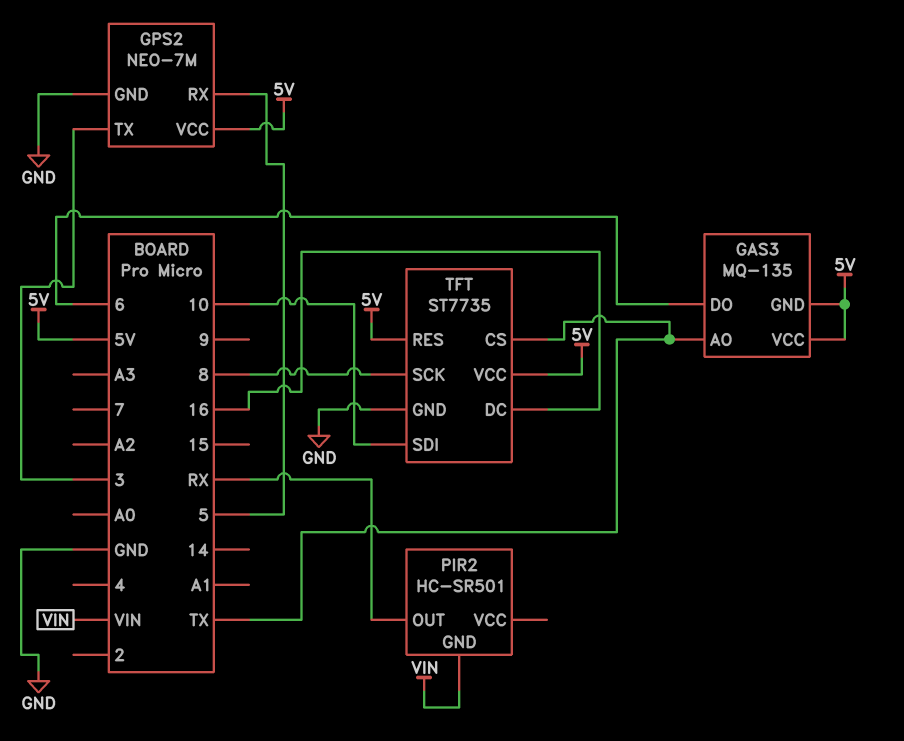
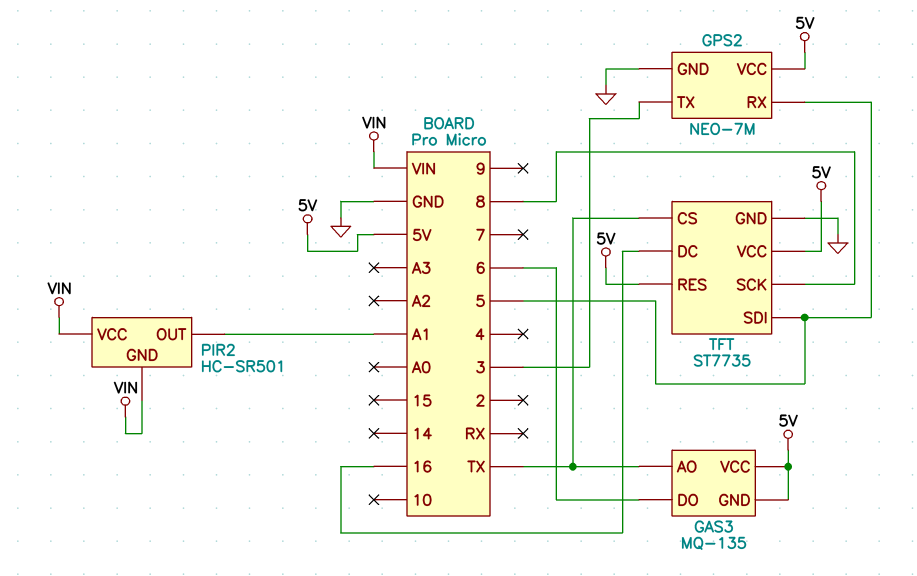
PIR2 pin OUT: RX -> A1
PIR2 pin VCC: none -> VIN
TFT pin SDI: 10 -> 5

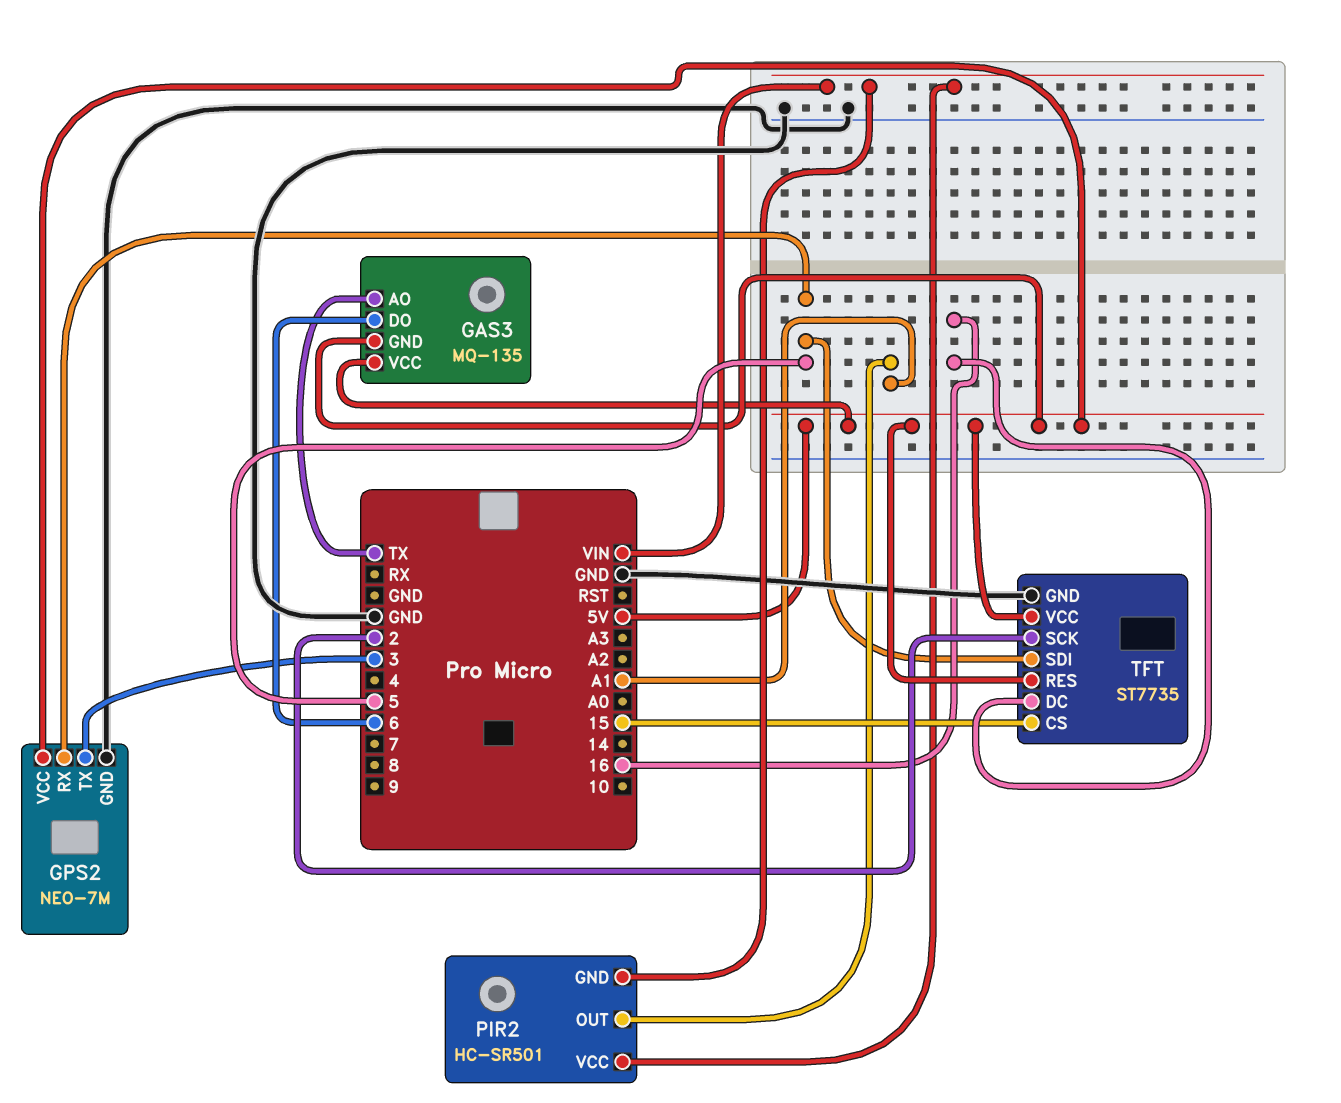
TFT pin CS: TX -> 15
TFT pin SCK: 8 -> 2

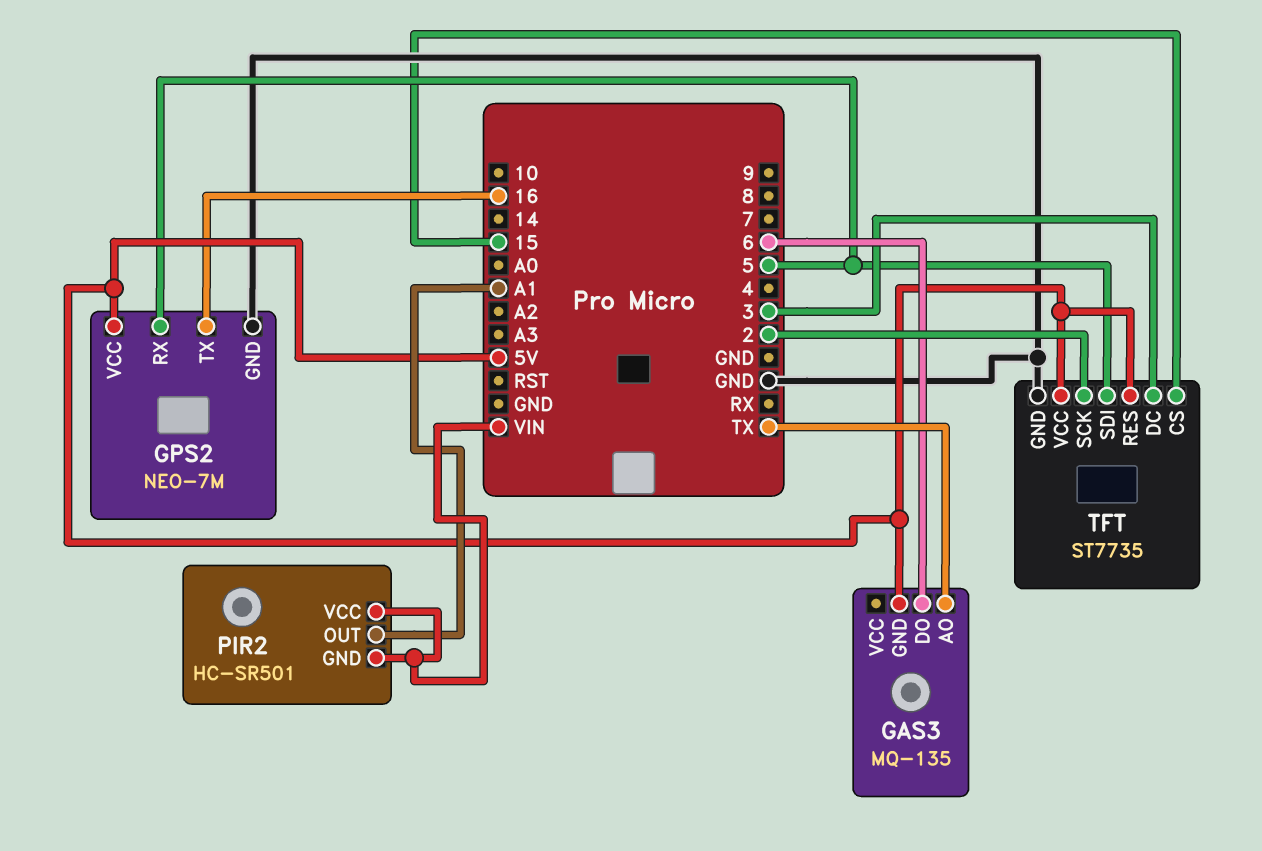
GAS3 pin VCC: 5V -> none
GPS2 pin TX: 3 -> 16
TFT pin DC: 16 -> 3

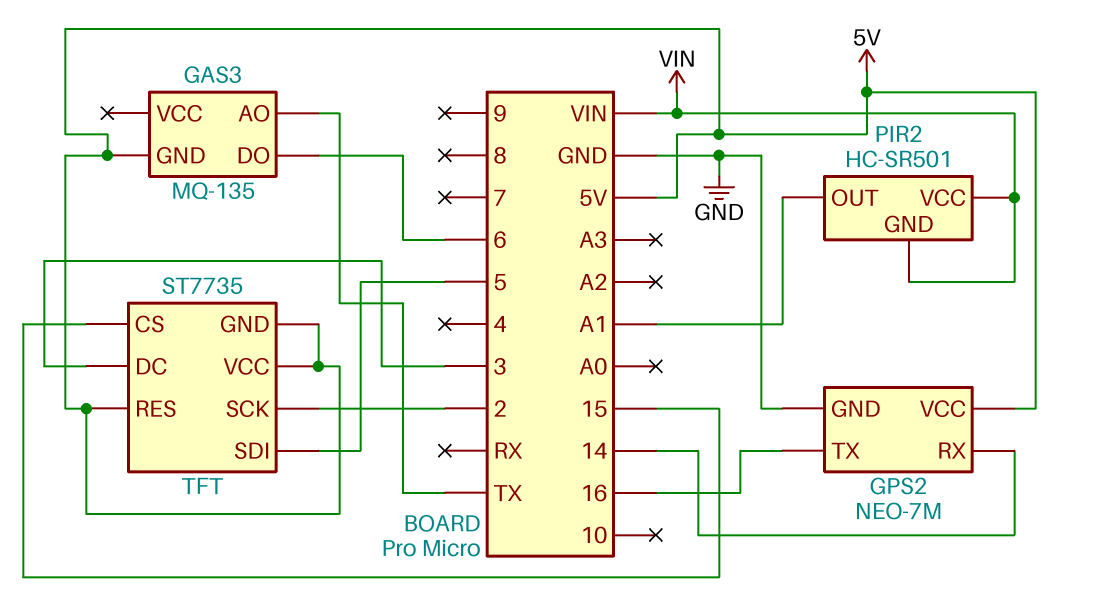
GPS2 pin RX: 5 -> 14
TFT pin GND: GND -> 5V

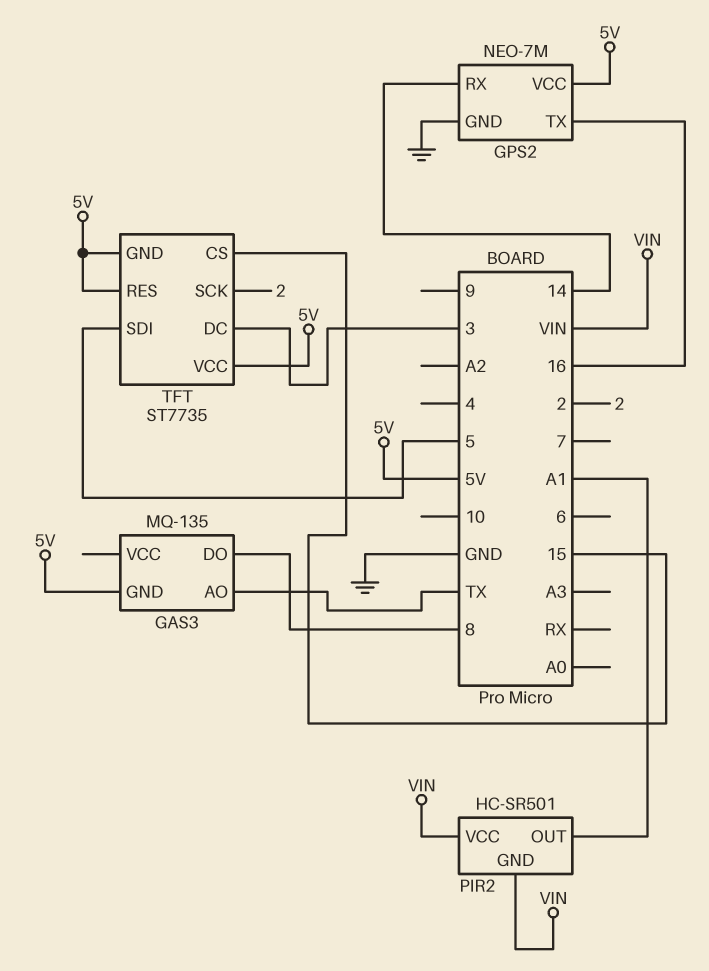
GAS3 pin DO: 6 -> 8

